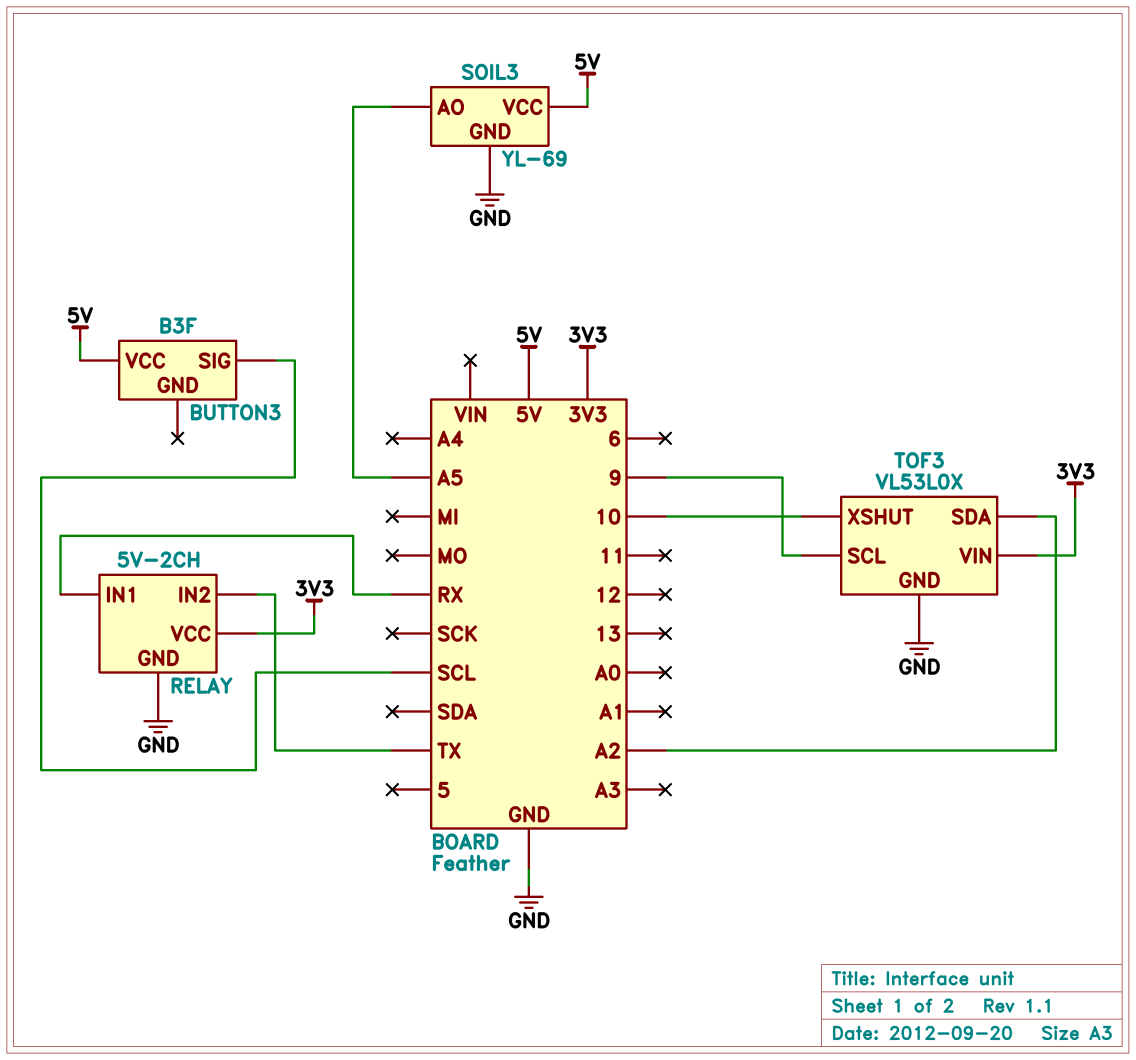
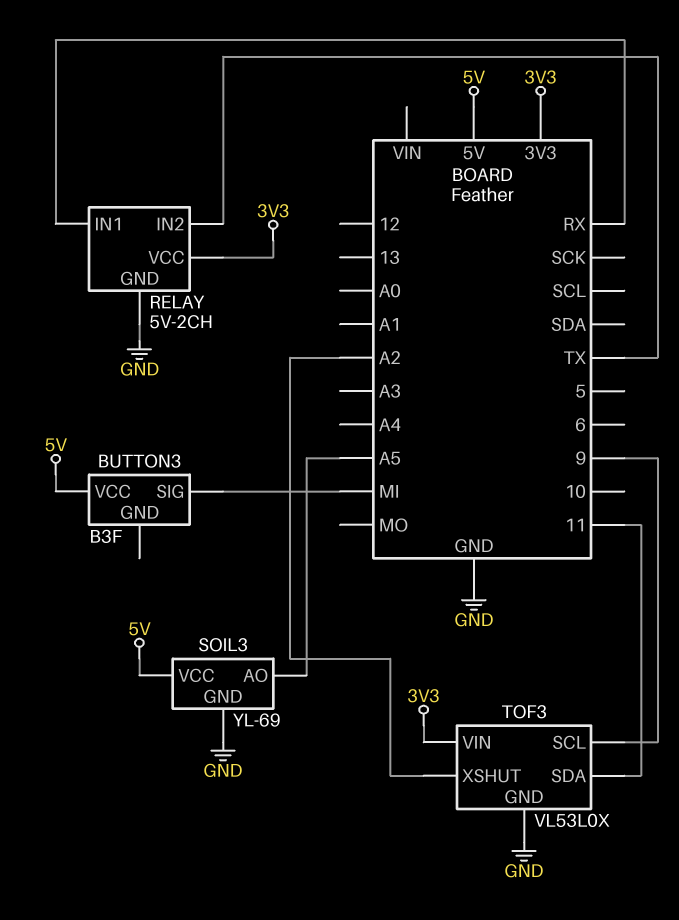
BUTTON3 pin SIG: SCL -> MI
TOF3 pin SDA: A2 -> 11
TOF3 pin XSHUT: 10 -> A2

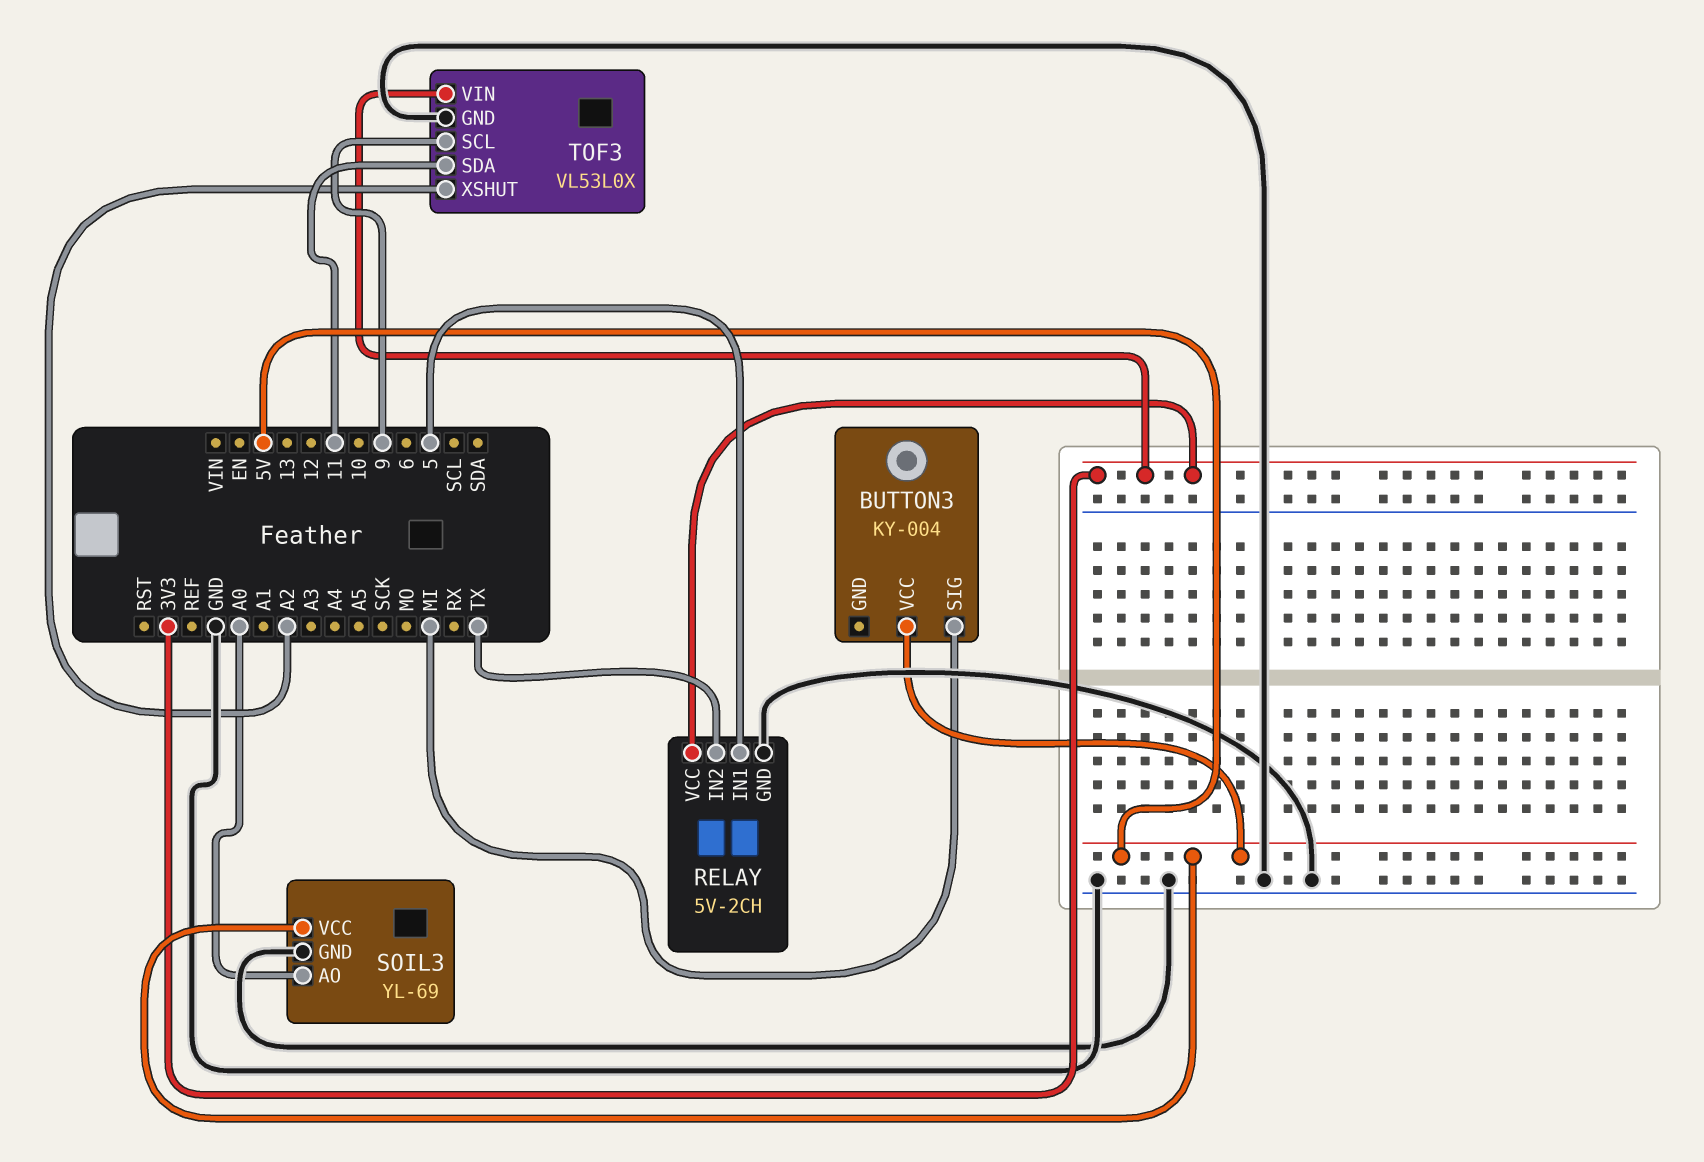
BUTTON3: B3F -> KY-004
RELAY pin IN1: RX -> 5
SOIL3 pin AO: A5 -> A0

